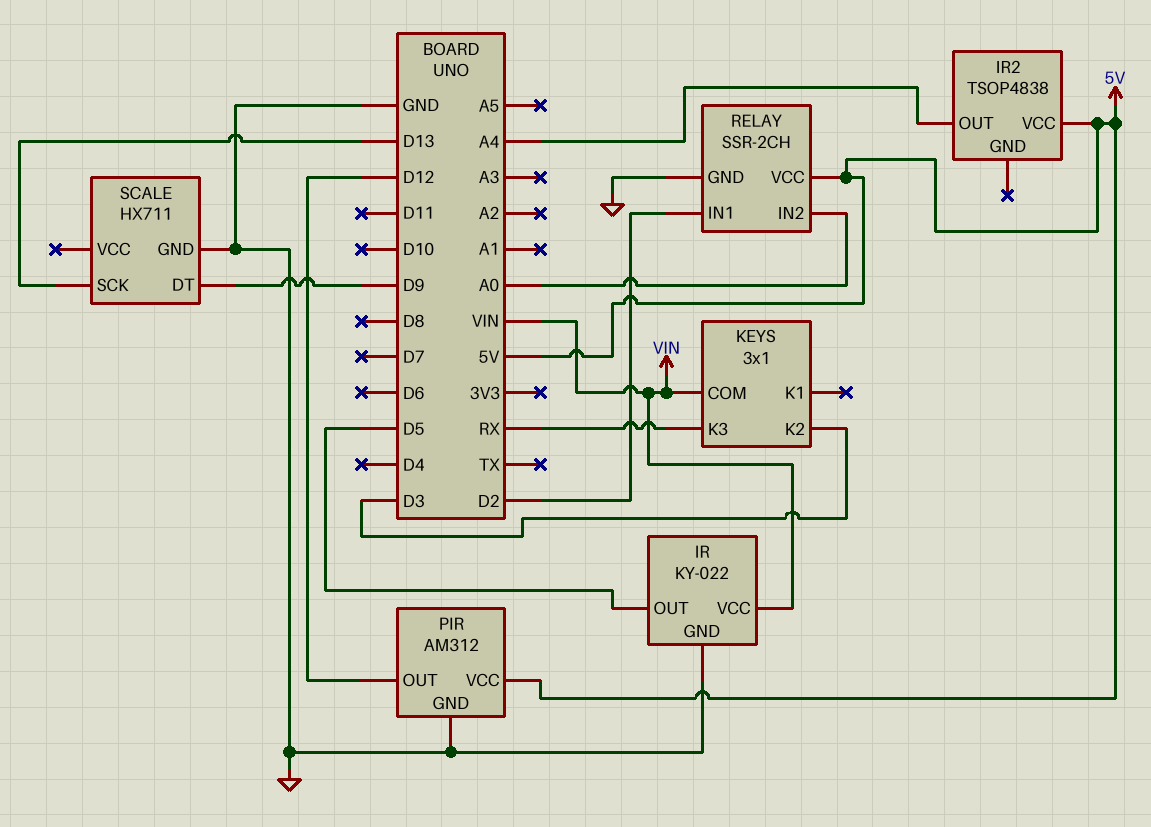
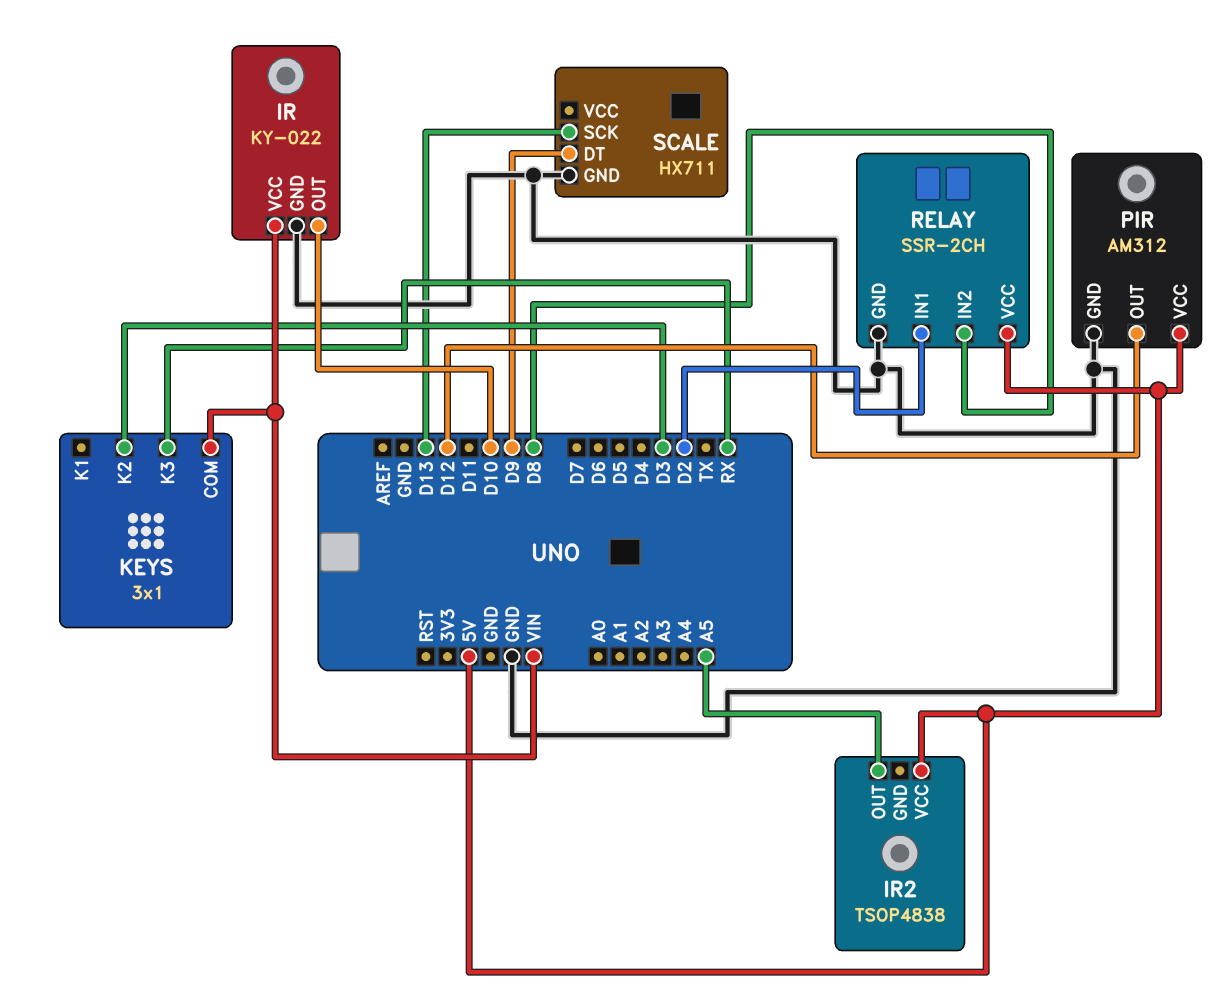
IR pin OUT: D5 -> D10
IR2 pin OUT: A4 -> A5
RELAY pin IN2: A0 -> D8

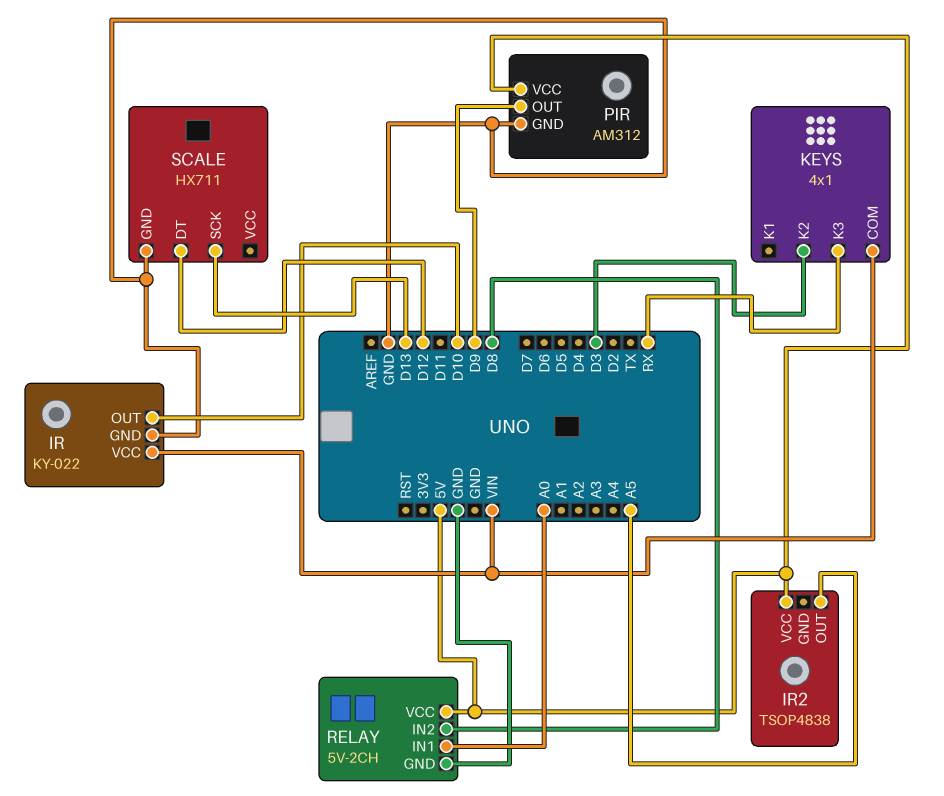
KEYS: 3x1 -> 4x1
PIR pin OUT: D12 -> D9
RELAY: SSR-2CH -> 5V-2CH
RELAY pin IN1: D2 -> A0
SCALE pin DT: D9 -> D12

